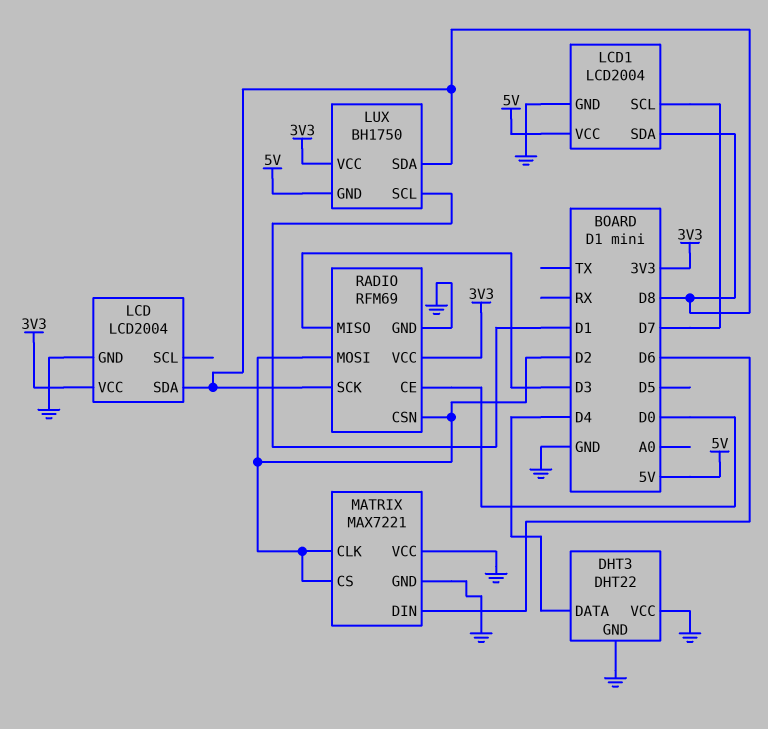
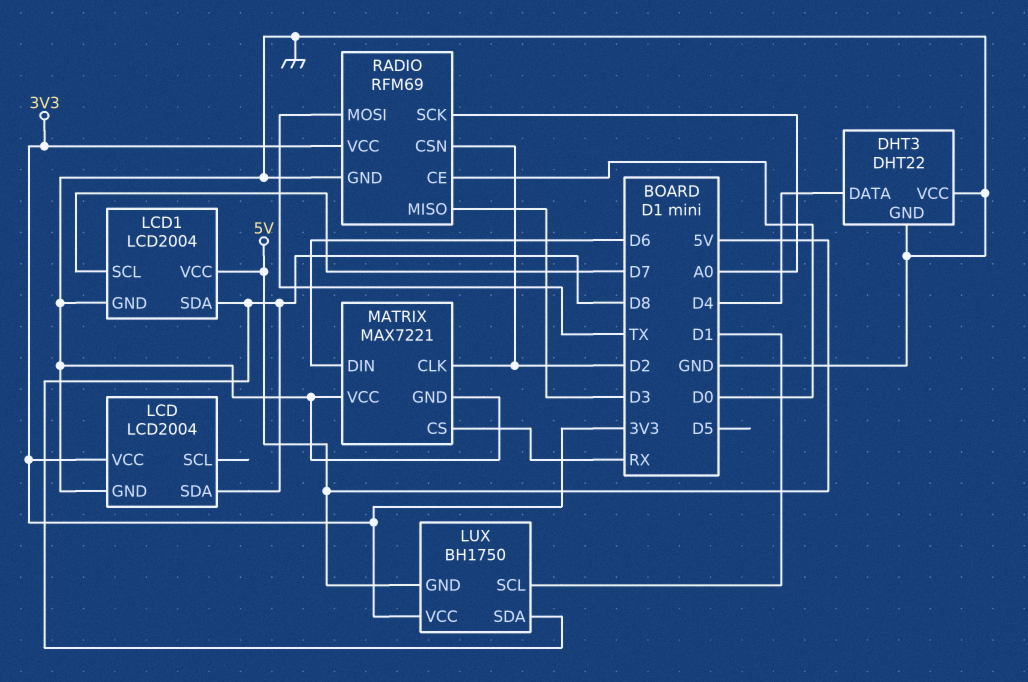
MATRIX pin CS: D2 -> RX
RADIO pin MOSI: D2 -> TX
RADIO pin SCK: D8 -> A0

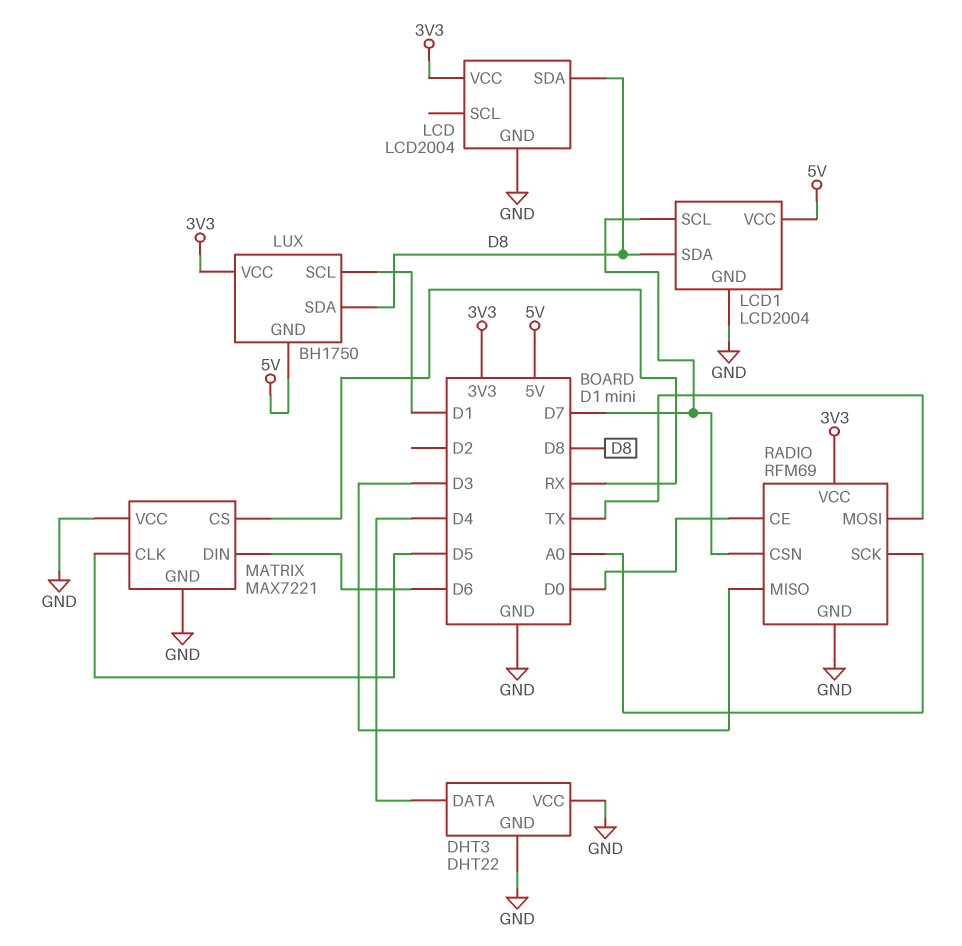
MATRIX pin CLK: D2 -> D5
RADIO pin CSN: D2 -> D7

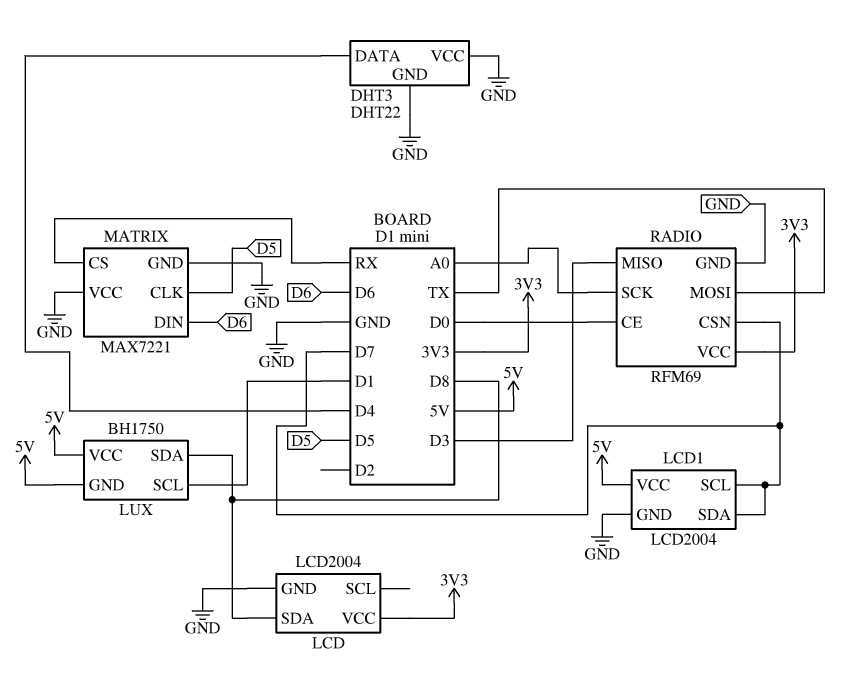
LCD1 pin SDA: D8 -> D7
LUX pin VCC: 3V3 -> 5V

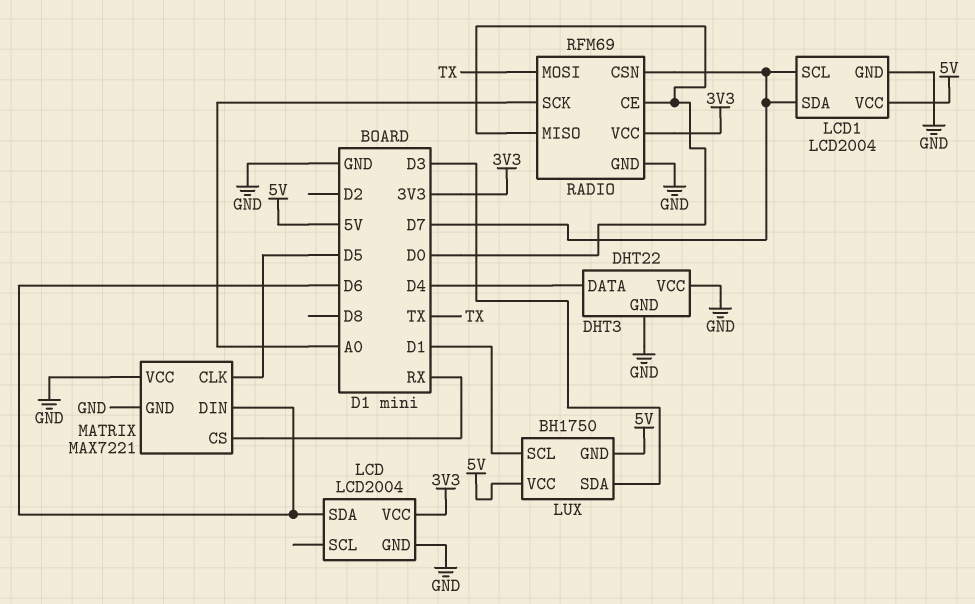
LCD pin SDA: D8 -> D6
LUX pin SDA: D8 -> D3
RADIO pin MISO: D3 -> D0

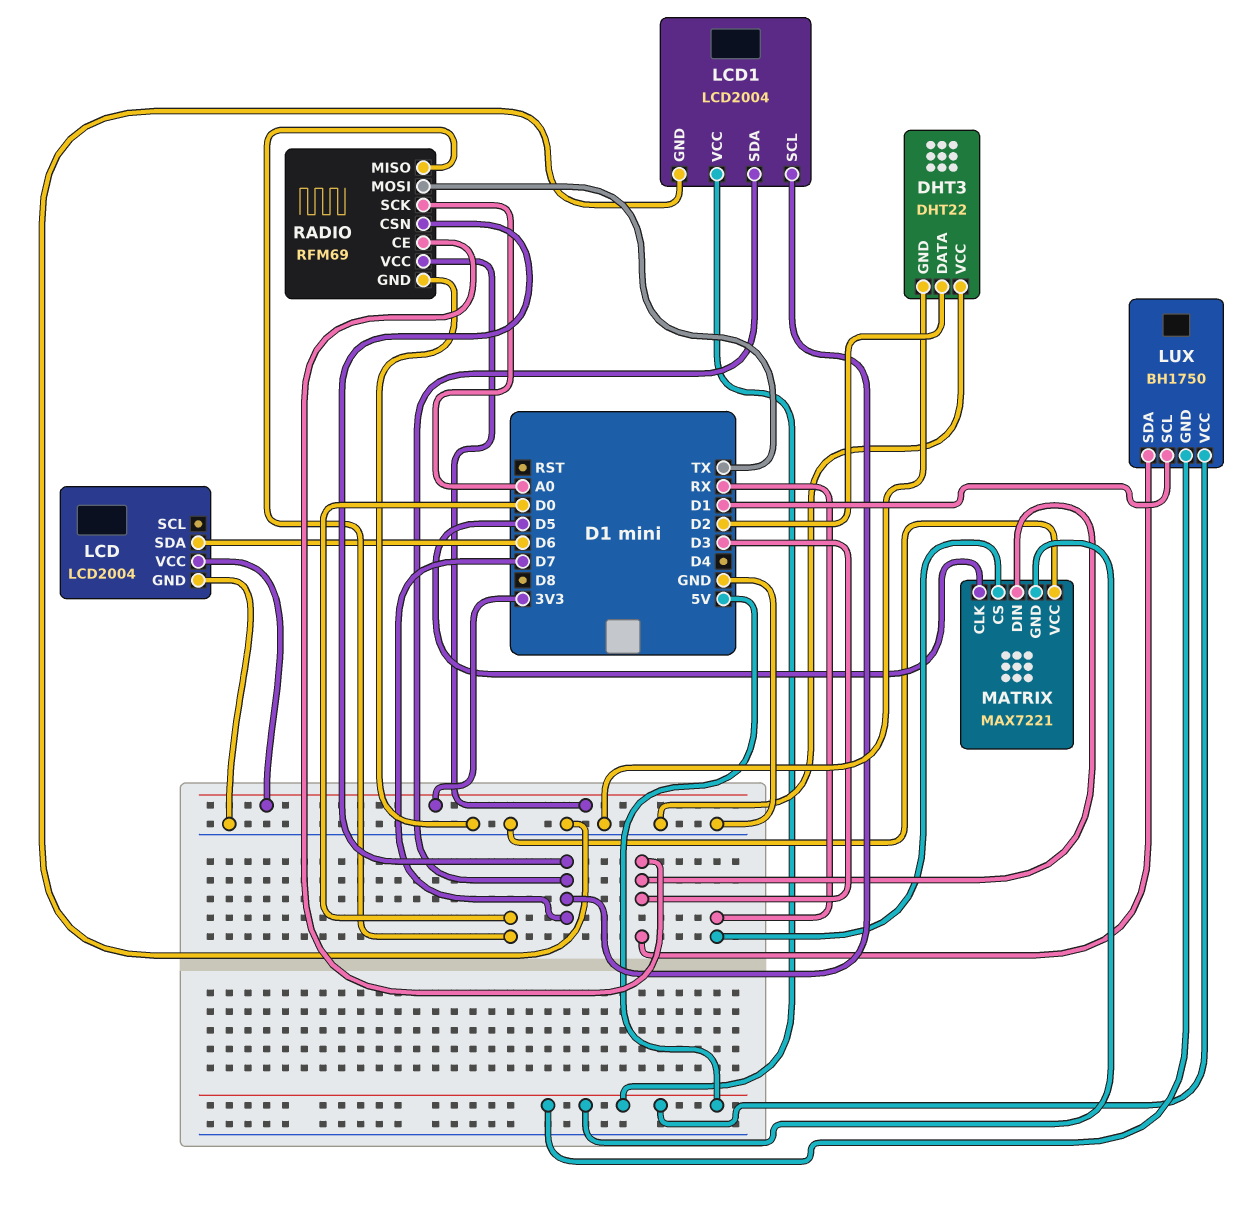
DHT3 pin DATA: D4 -> D2
MATRIX pin DIN: D6 -> D3
MATRIX pin GND: GND -> 5V
RADIO pin CE: D0 -> D3

